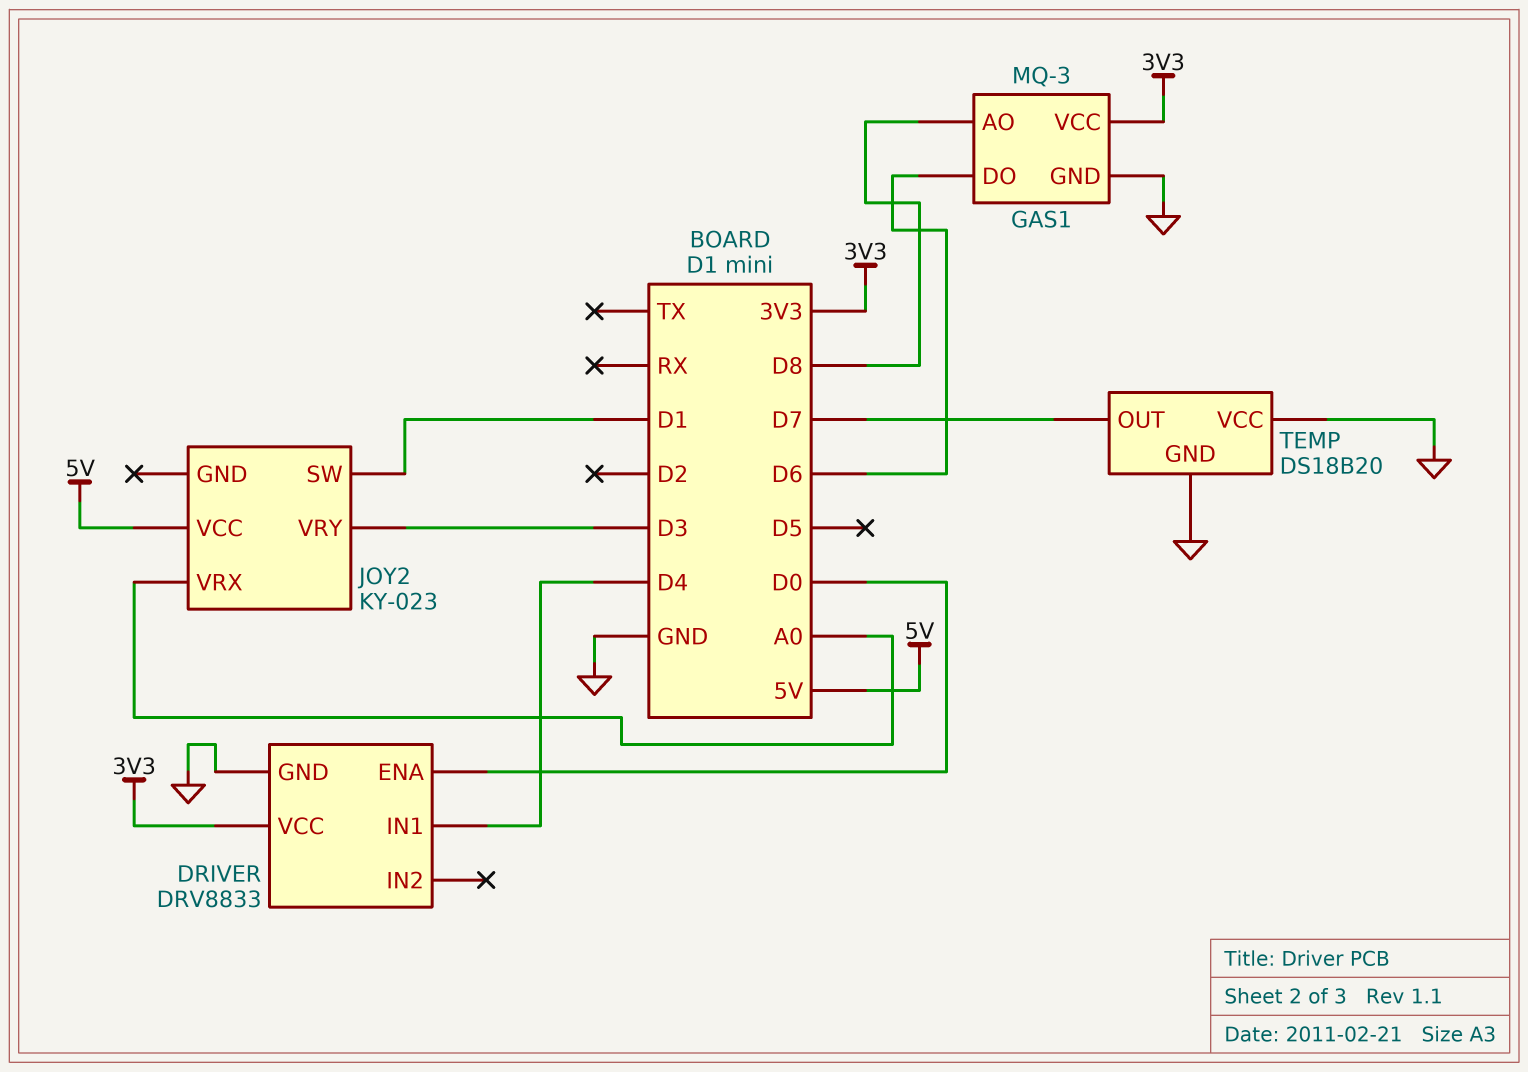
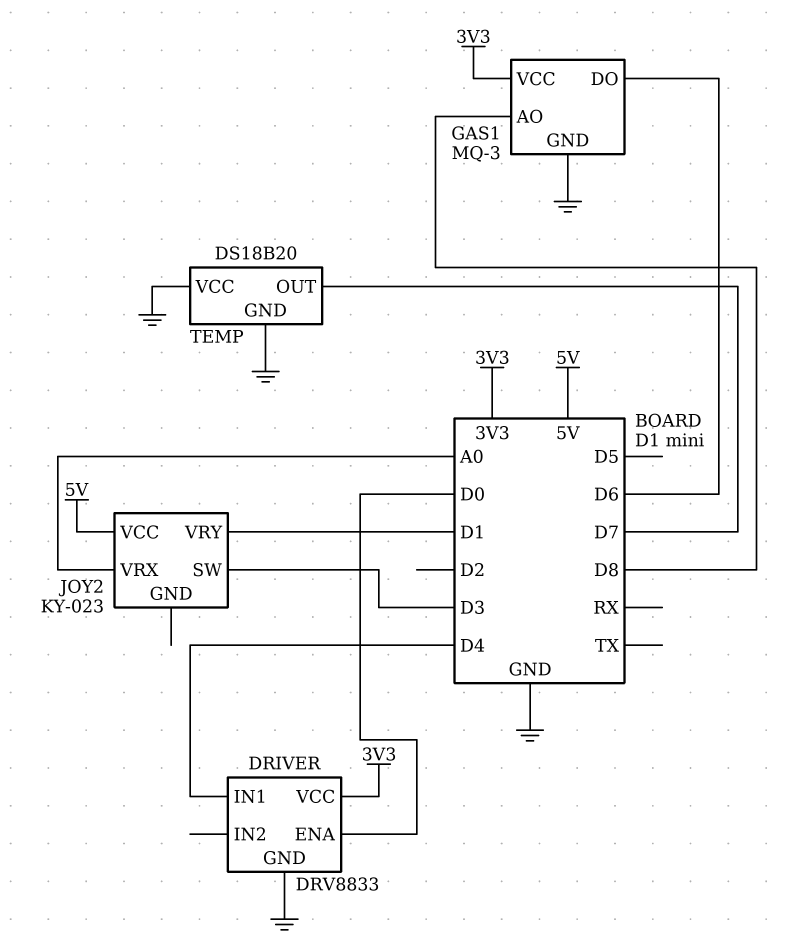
JOY2 pin SW: D1 -> D3
JOY2 pin VRY: D3 -> D1

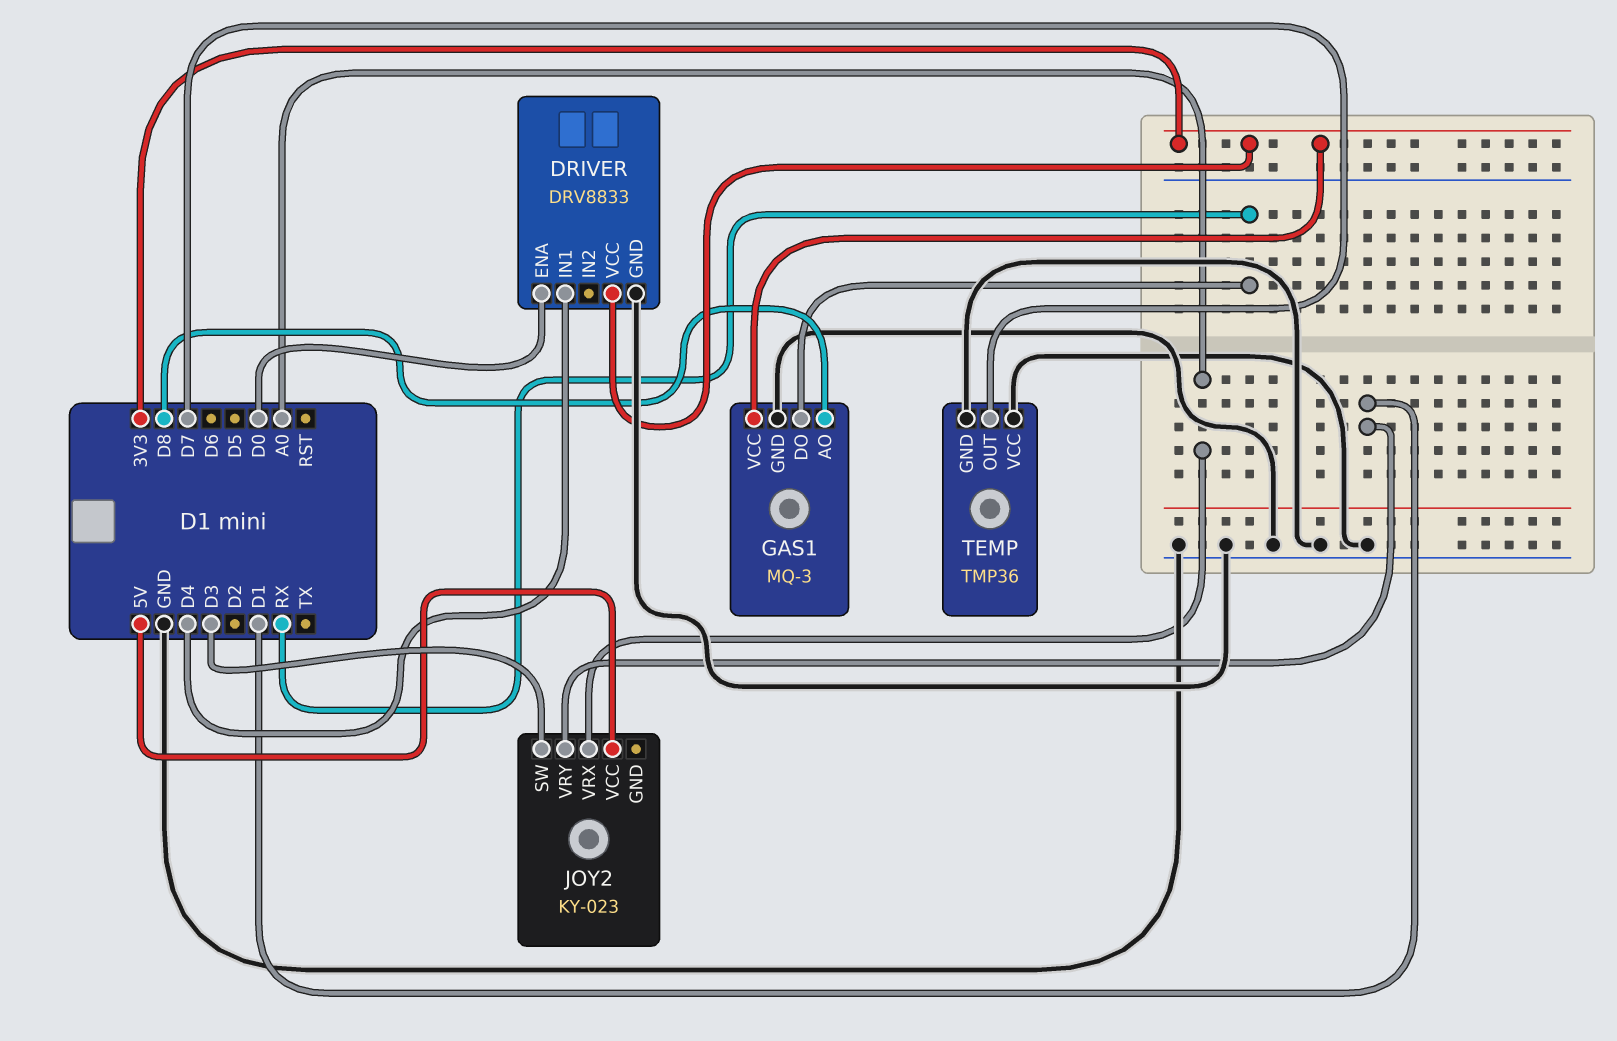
GAS1 pin DO: D6 -> RX
TEMP: DS18B20 -> TMP36

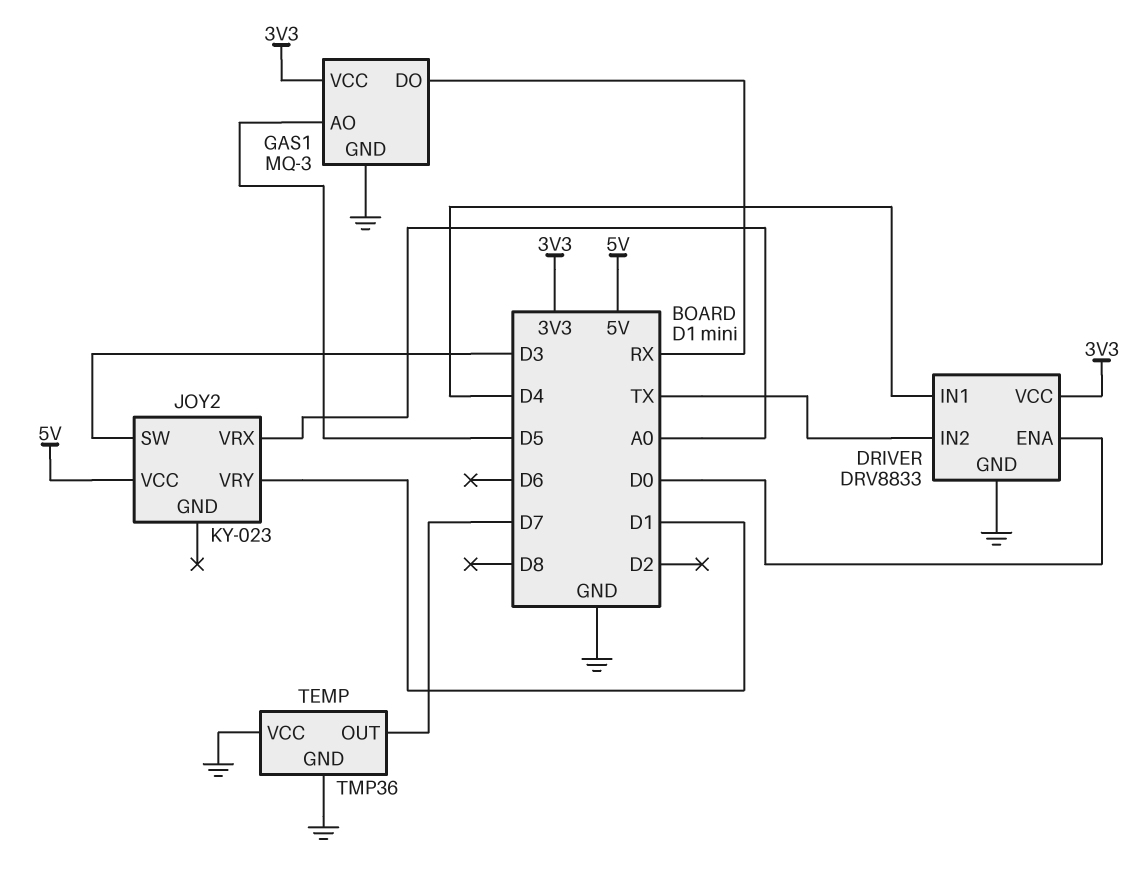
DRIVER pin IN2: none -> TX
GAS1 pin AO: D8 -> D5

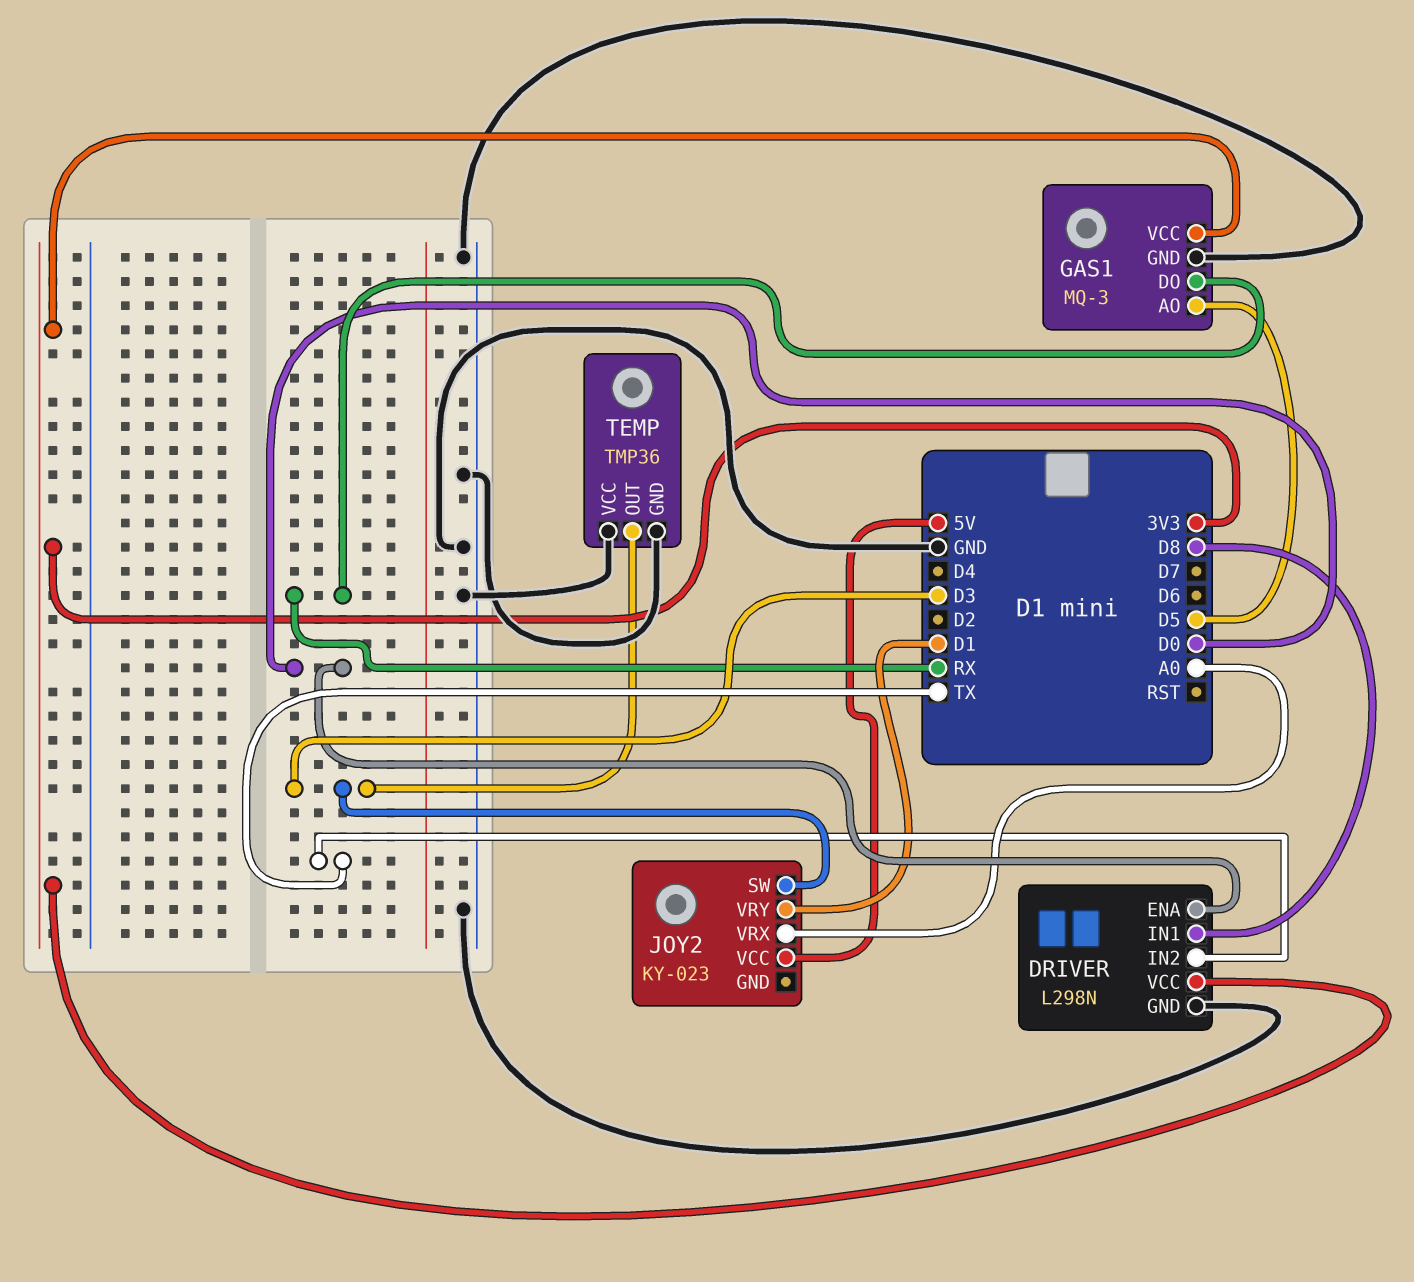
DRIVER: DRV8833 -> L298N
DRIVER pin IN1: D4 -> D8
TEMP pin OUT: D7 -> D3

